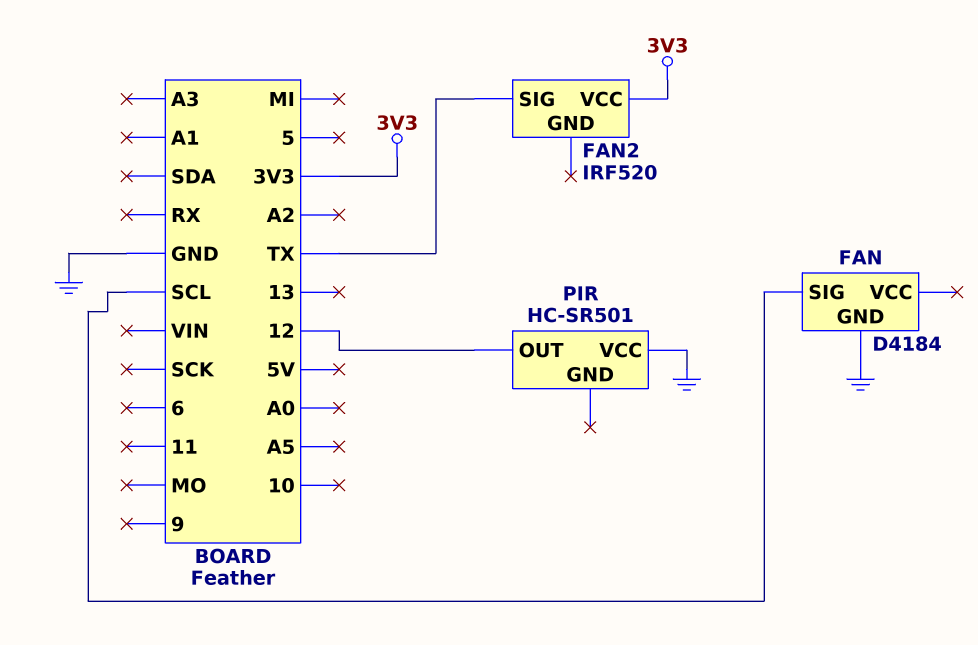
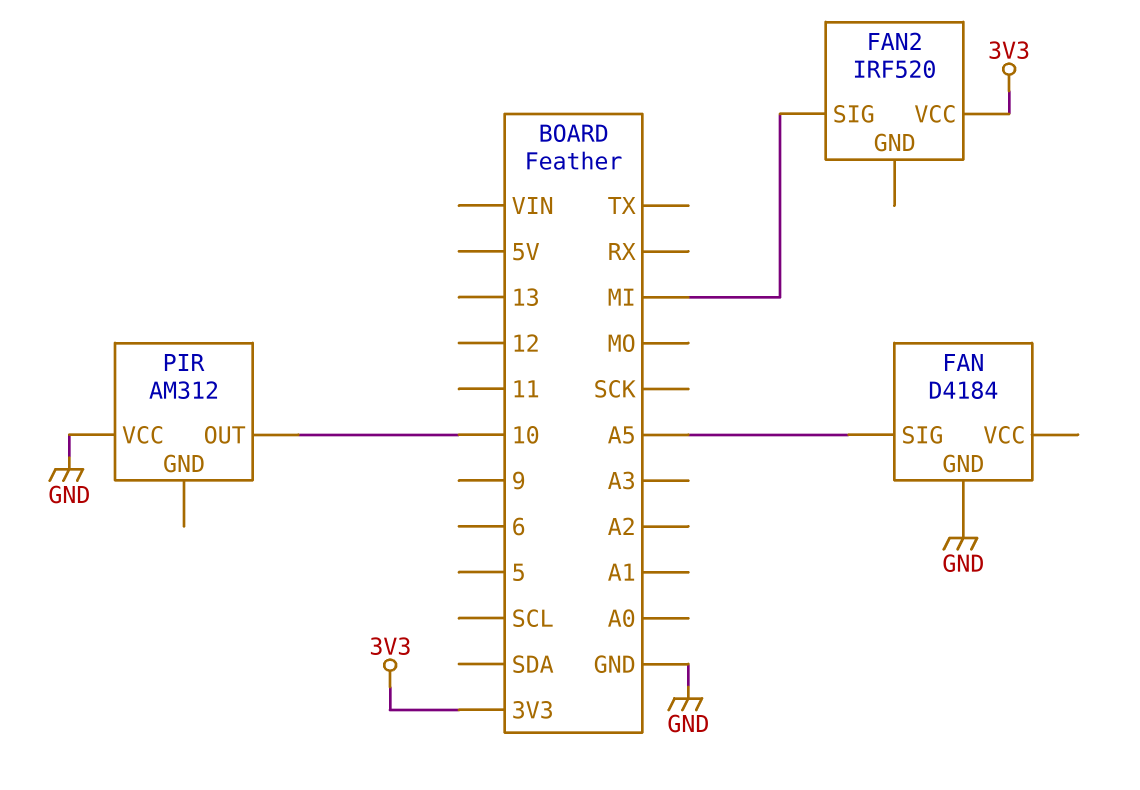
FAN pin SIG: SCL -> A5
FAN2 pin SIG: TX -> MI
PIR: HC-SR501 -> AM312
PIR pin OUT: 12 -> 10

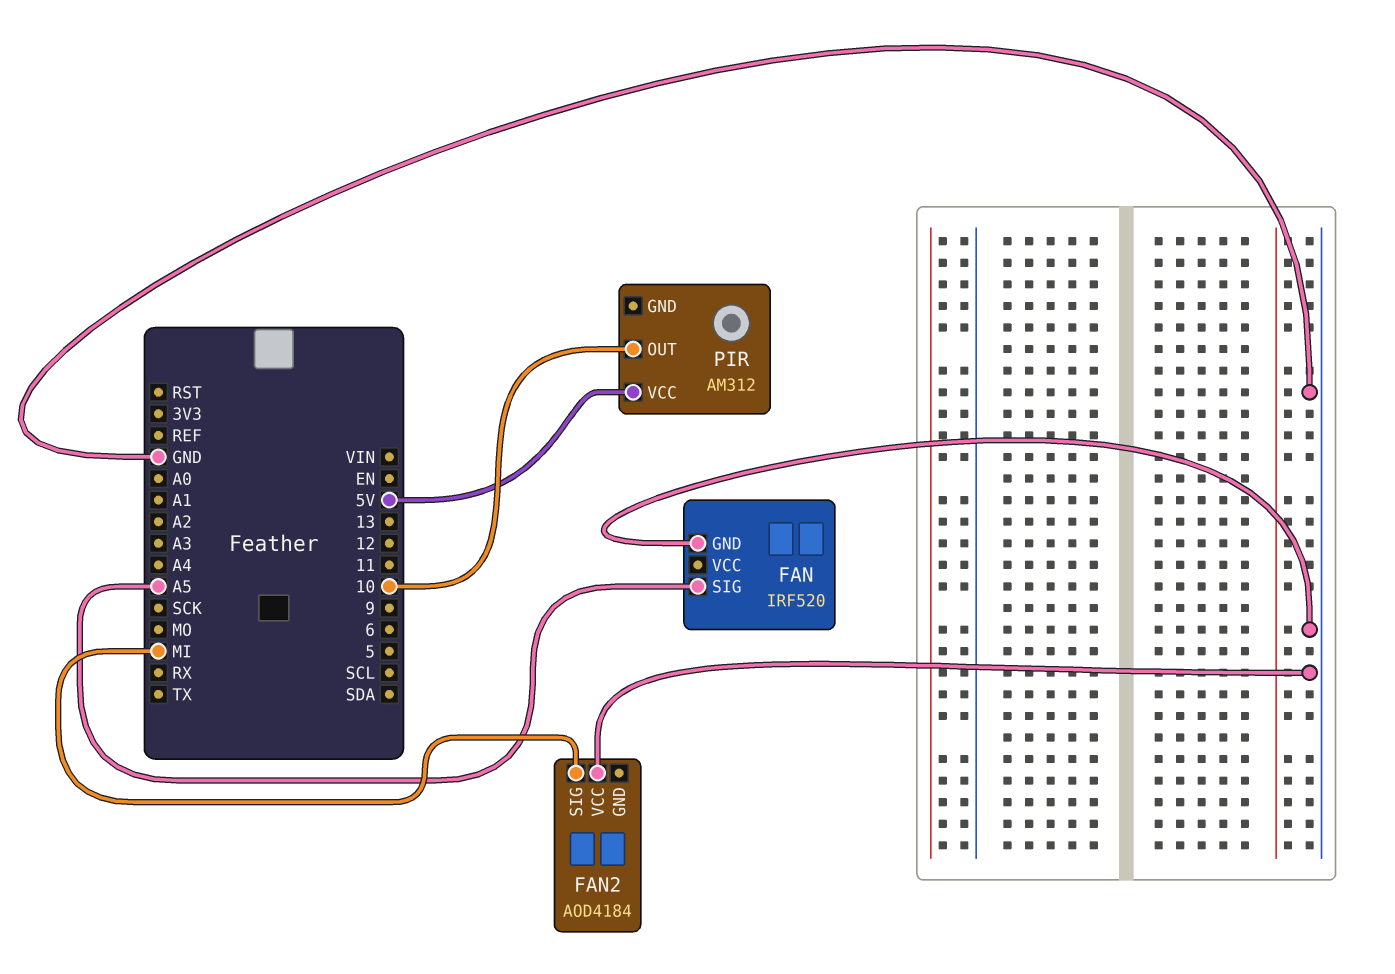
FAN: D4184 -> IRF520
FAN2: IRF520 -> AOD4184
FAN2 pin VCC: 3V3 -> GND
PIR pin VCC: GND -> 5V

